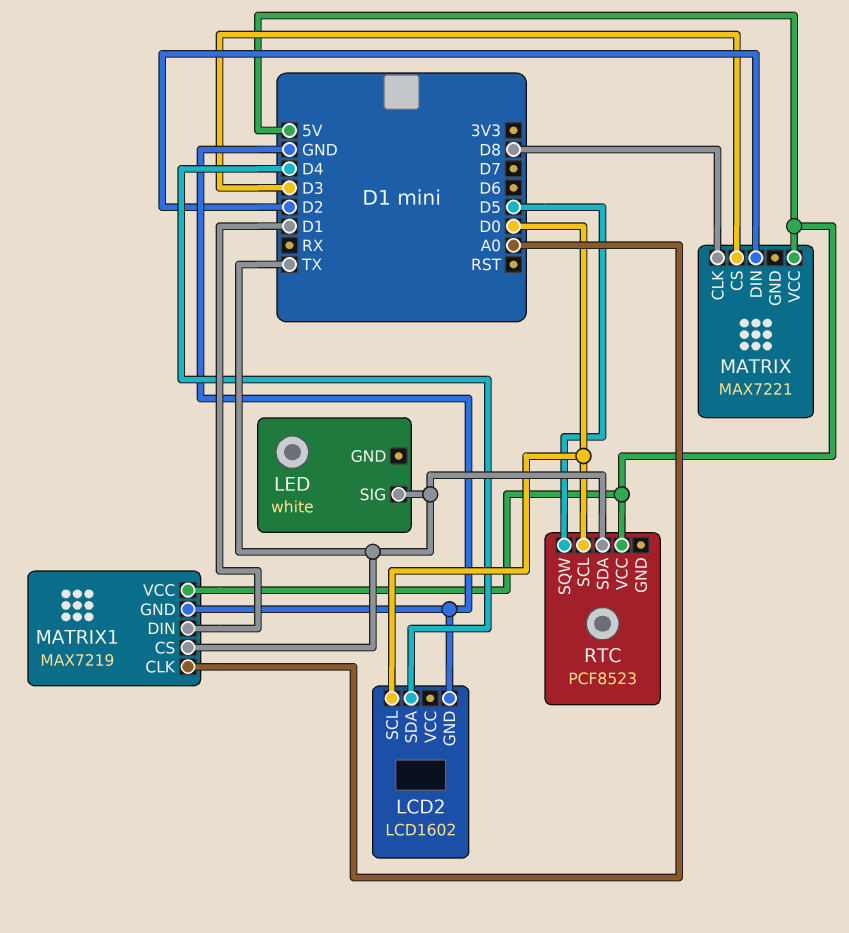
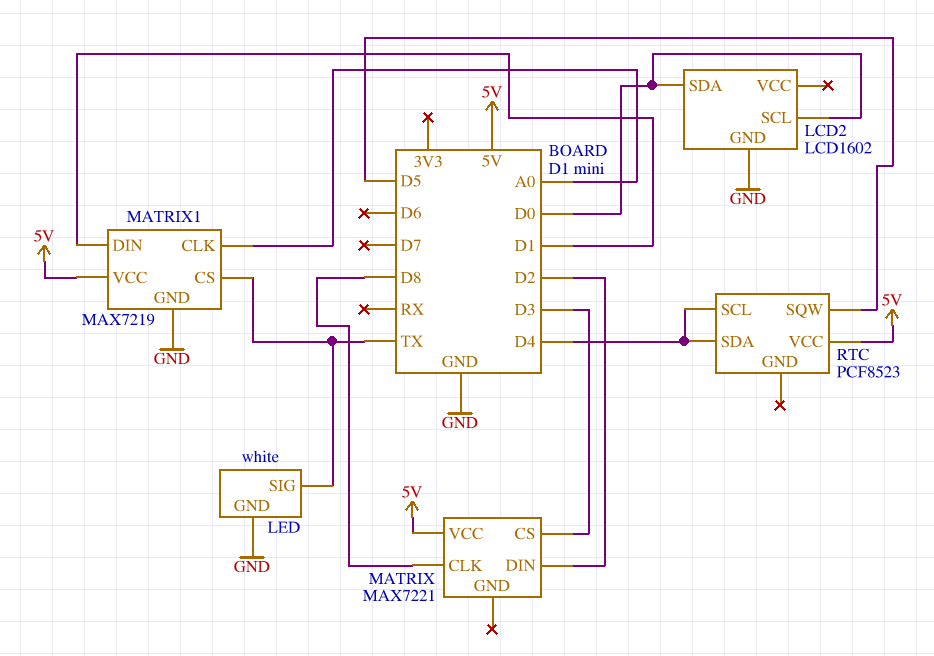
LCD2 pin SDA: D4 -> D0
LED pin GND: none -> GND
RTC pin SCL: D0 -> D4
RTC pin SDA: TX -> D4

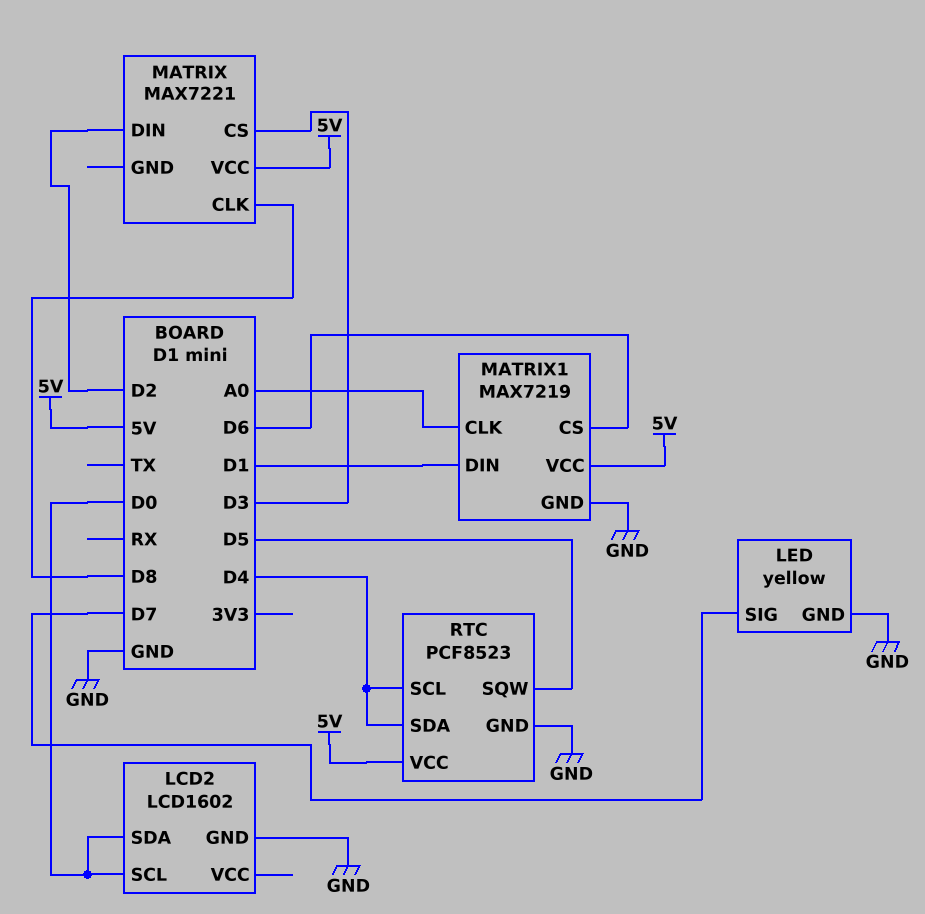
LED: white -> yellow
LED pin SIG: TX -> D7
MATRIX1 pin CS: TX -> D6
RTC pin GND: none -> GND

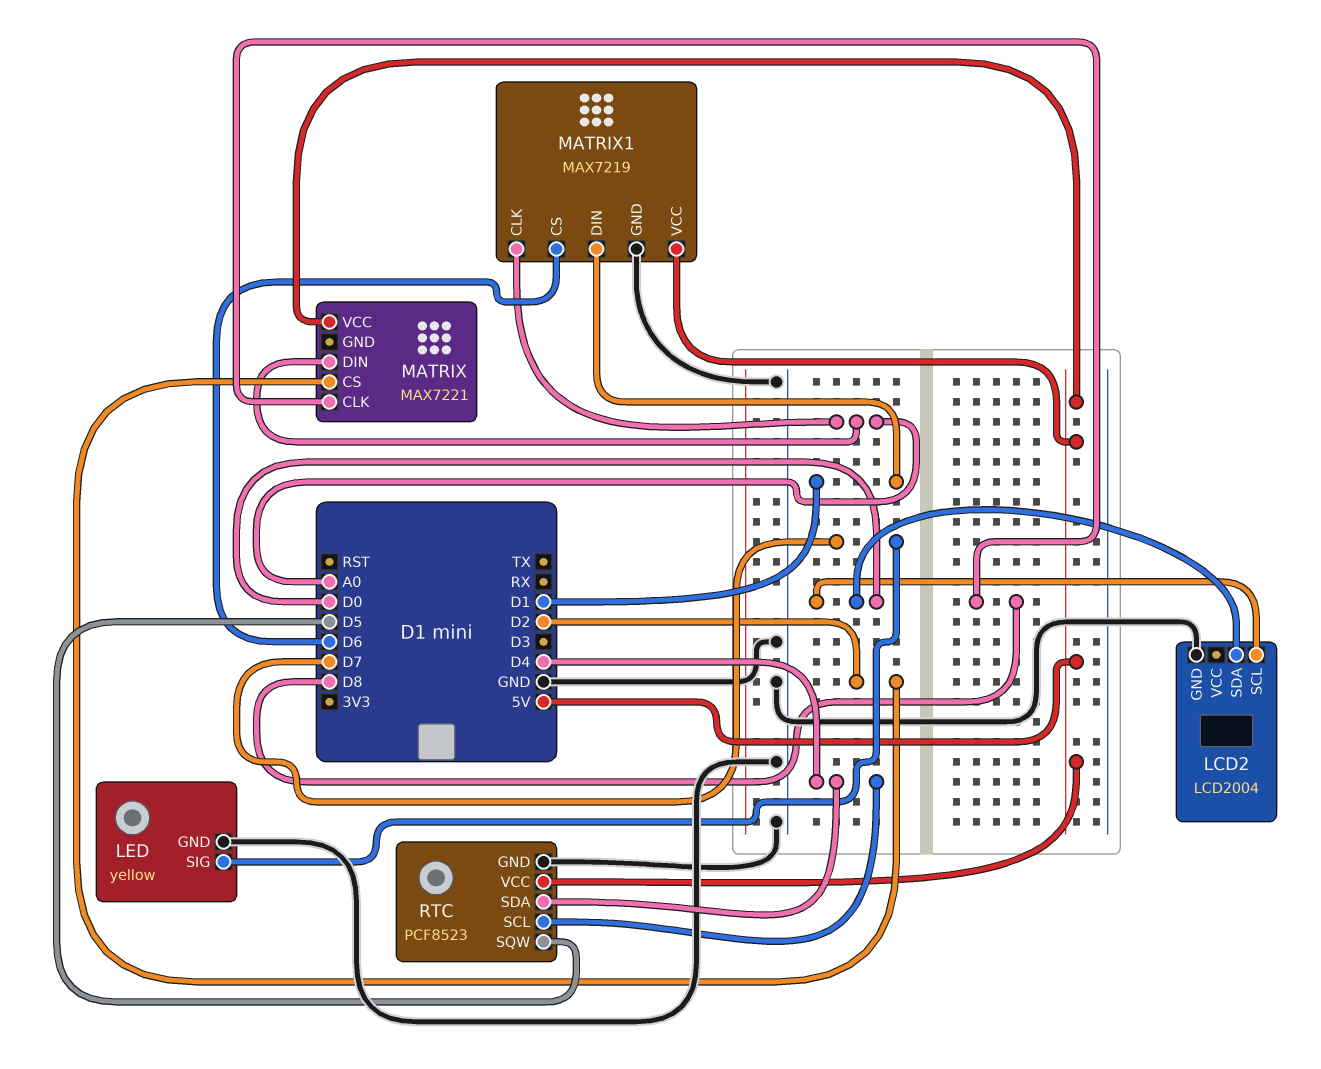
LCD2: LCD1602 -> LCD2004
MATRIX pin CS: D3 -> D2
MATRIX pin DIN: D2 -> A0

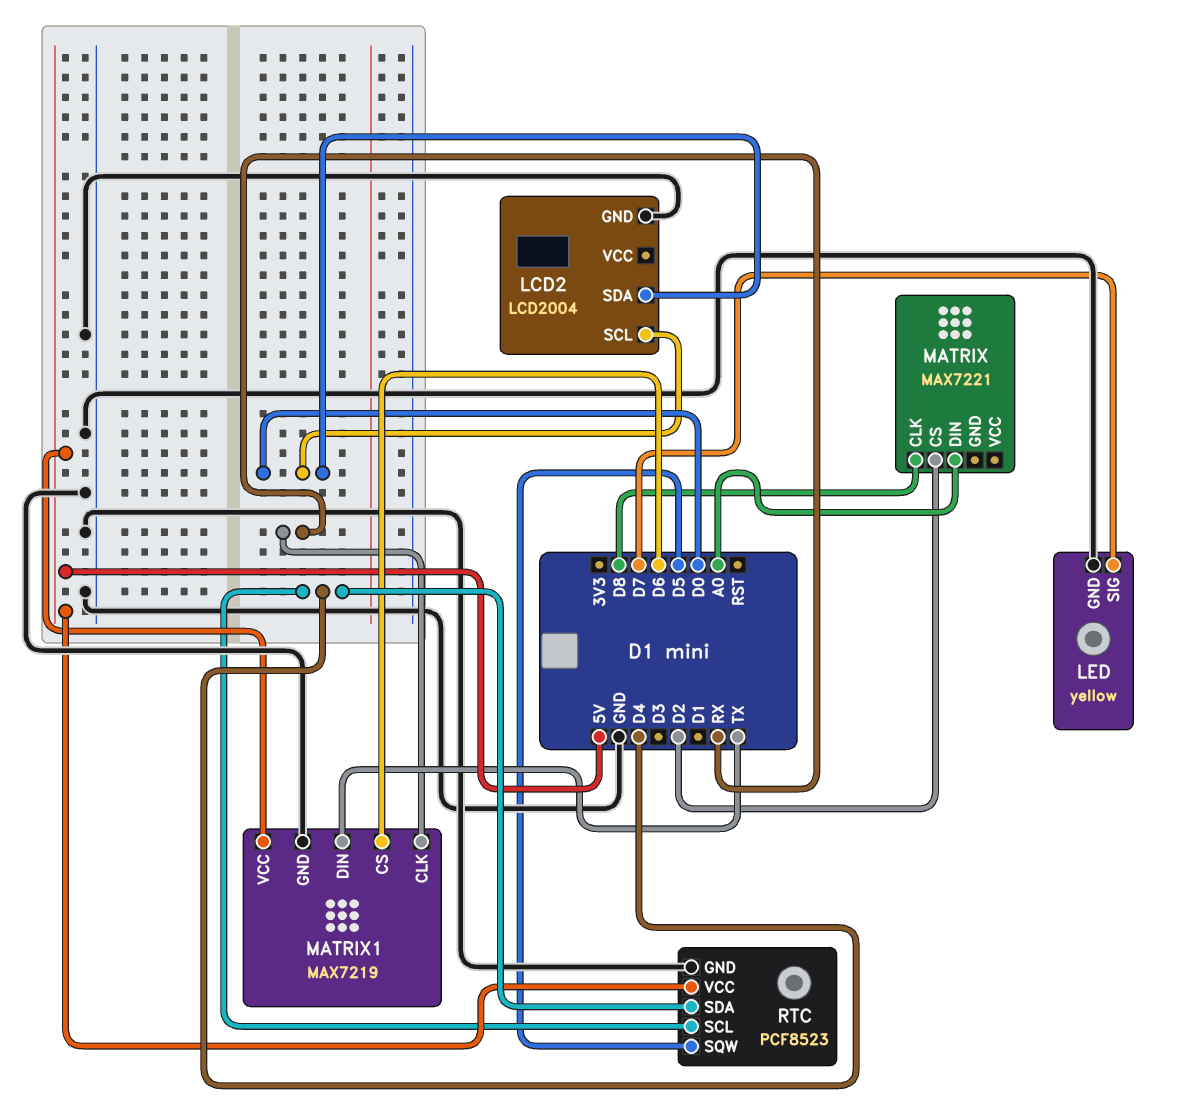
MATRIX pin VCC: 5V -> none
MATRIX1 pin CLK: A0 -> RX
MATRIX1 pin DIN: D1 -> TX

